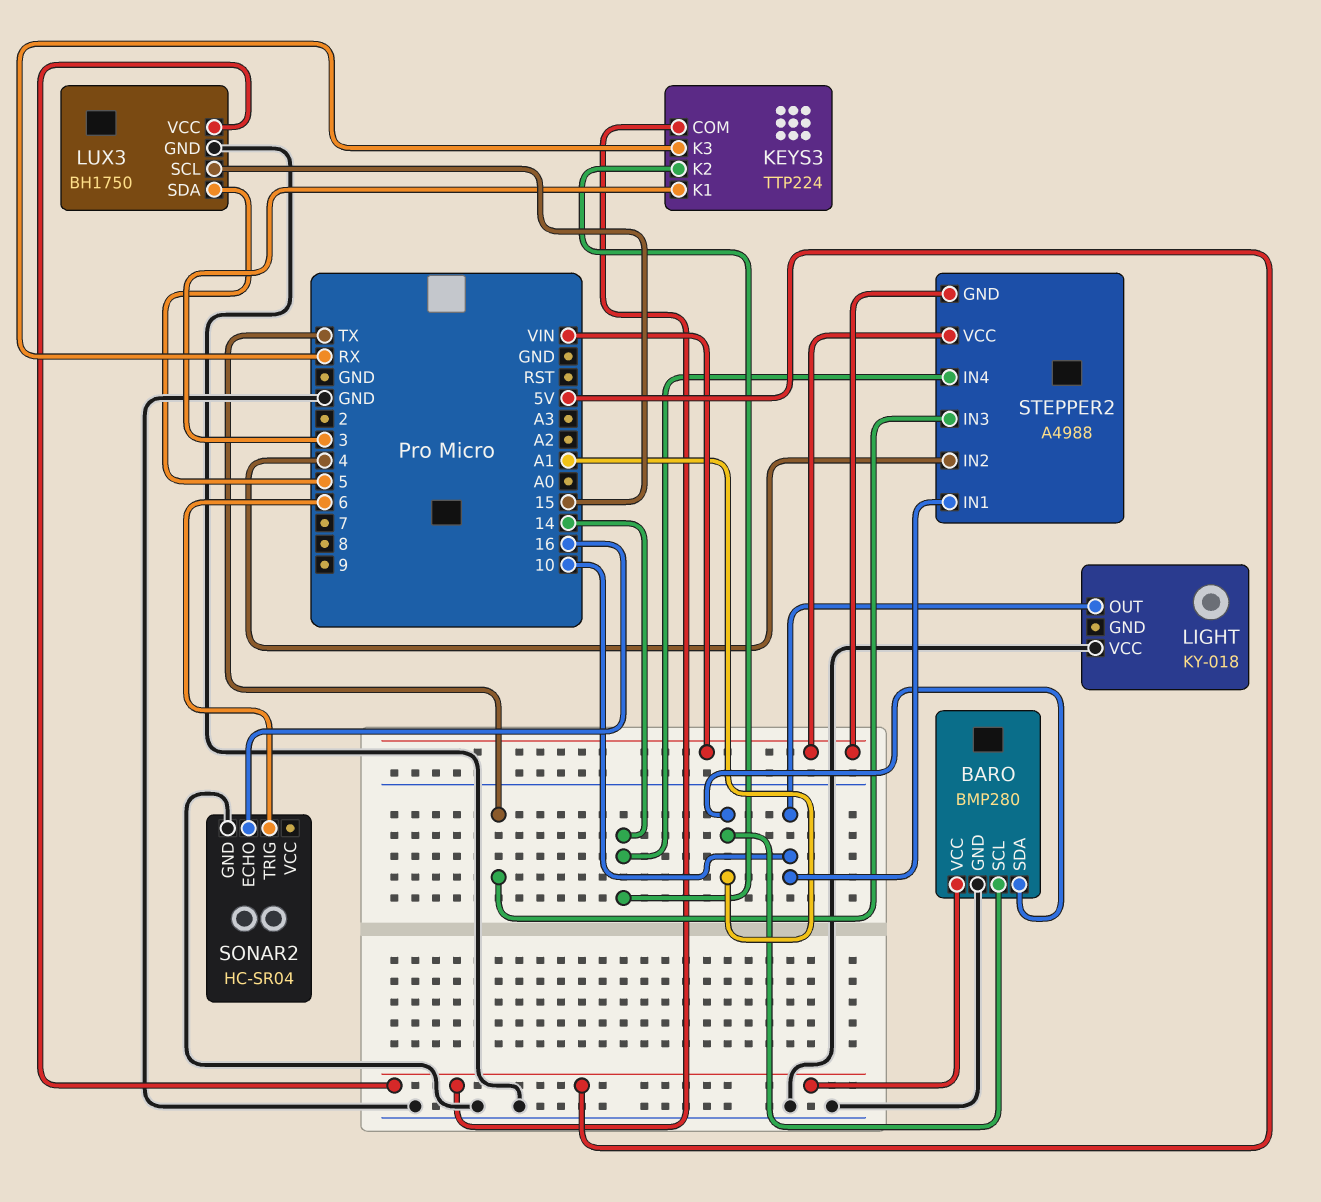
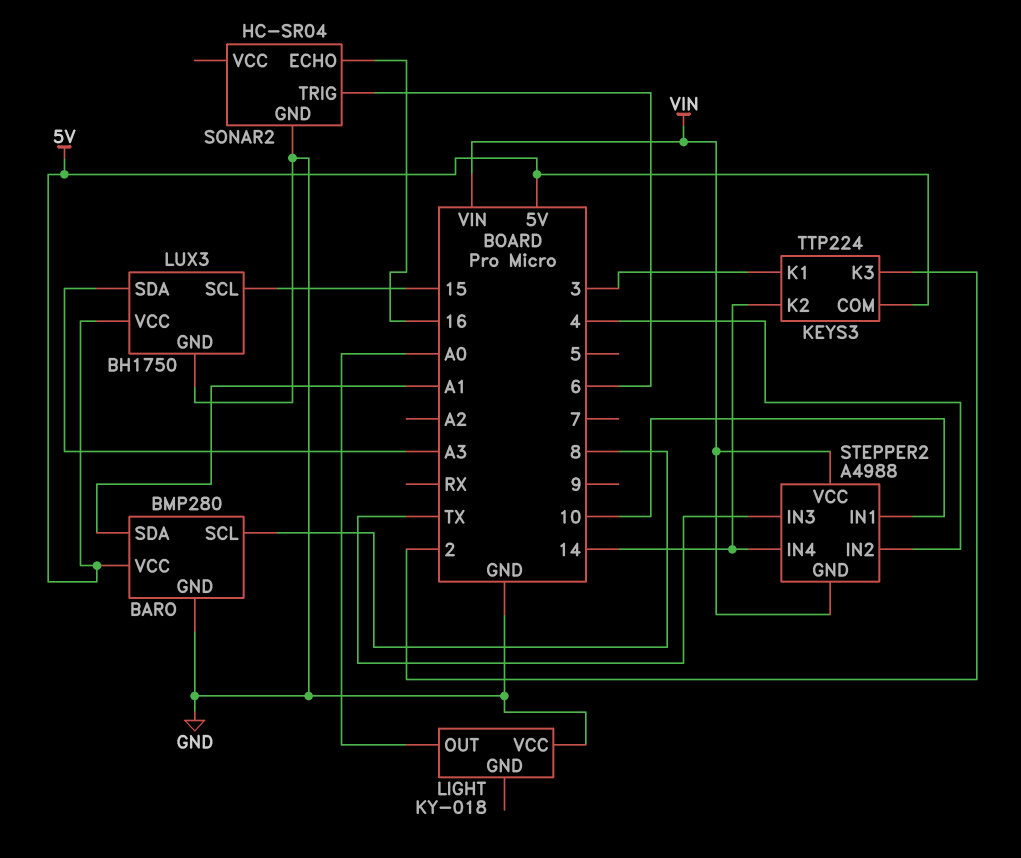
BARO pin SCL: A1 -> 8
KEYS3 pin K3: RX -> 2
LIGHT pin OUT: 10 -> A0
LUX3 pin SDA: 5 -> A3

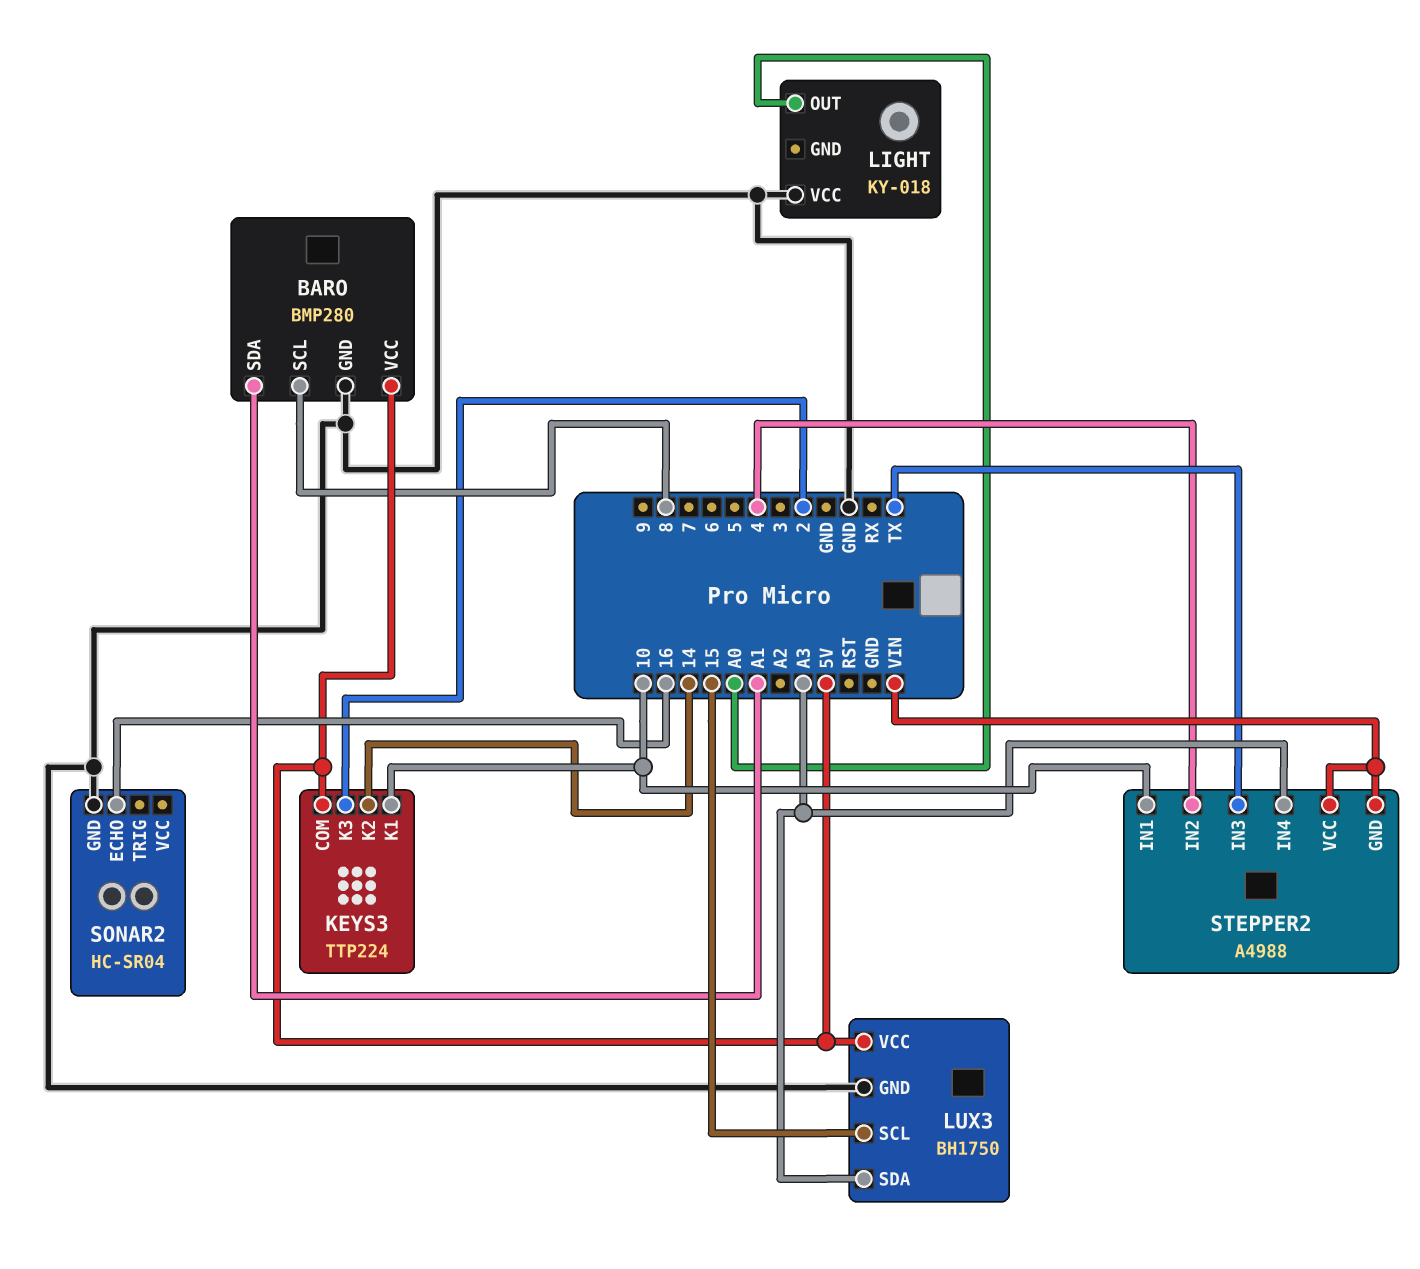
KEYS3 pin K1: 3 -> 10
SONAR2 pin TRIG: 6 -> none
STEPPER2 pin IN4: 14 -> A3

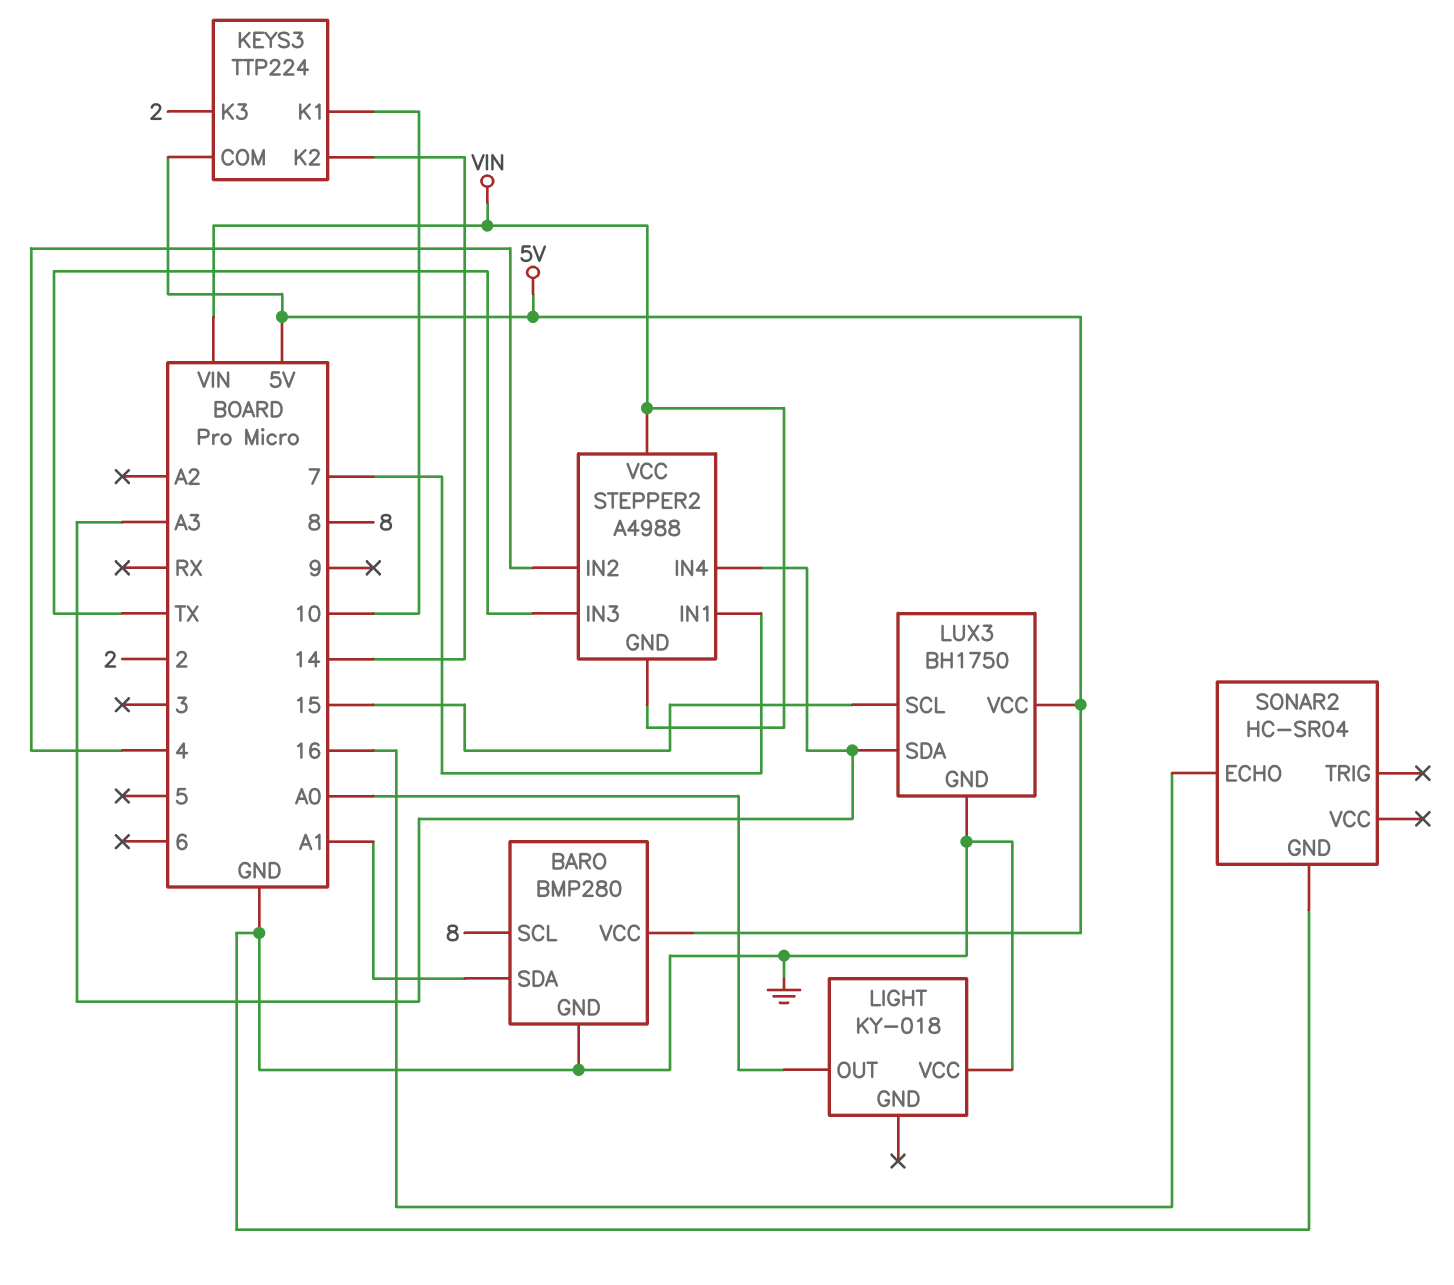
STEPPER2 pin IN1: 10 -> 7

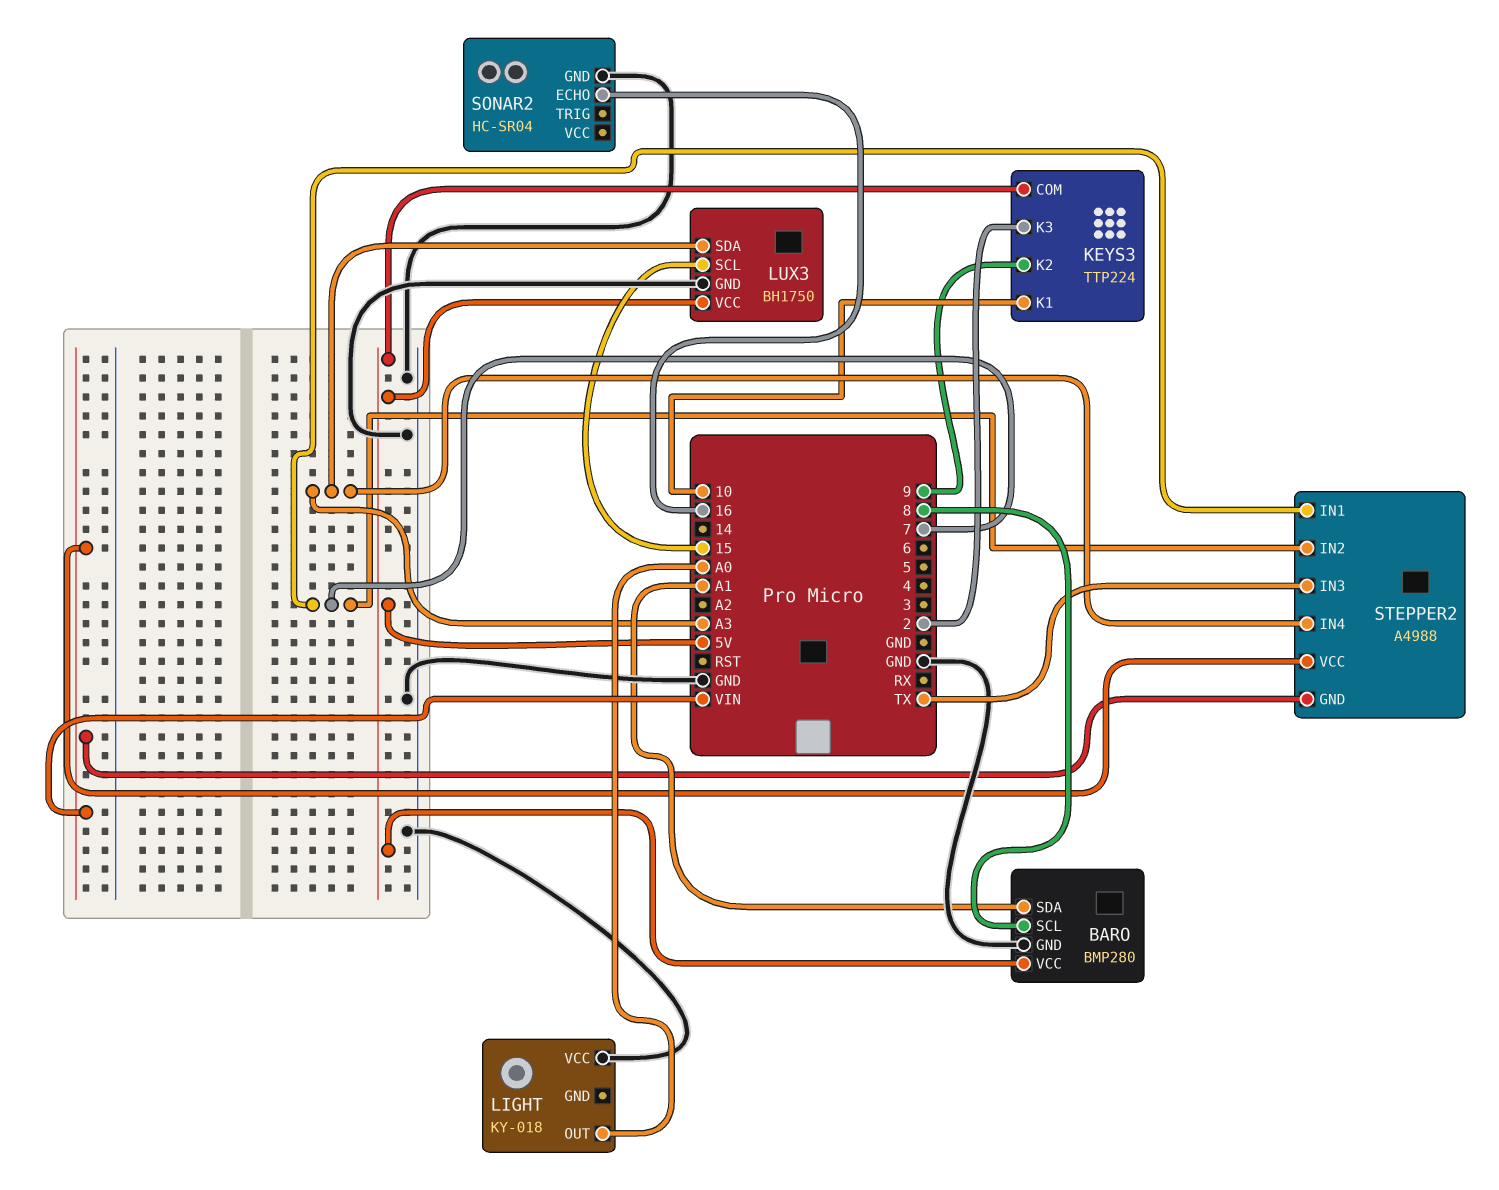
KEYS3 pin K2: 14 -> 9
STEPPER2 pin IN2: 4 -> 7

